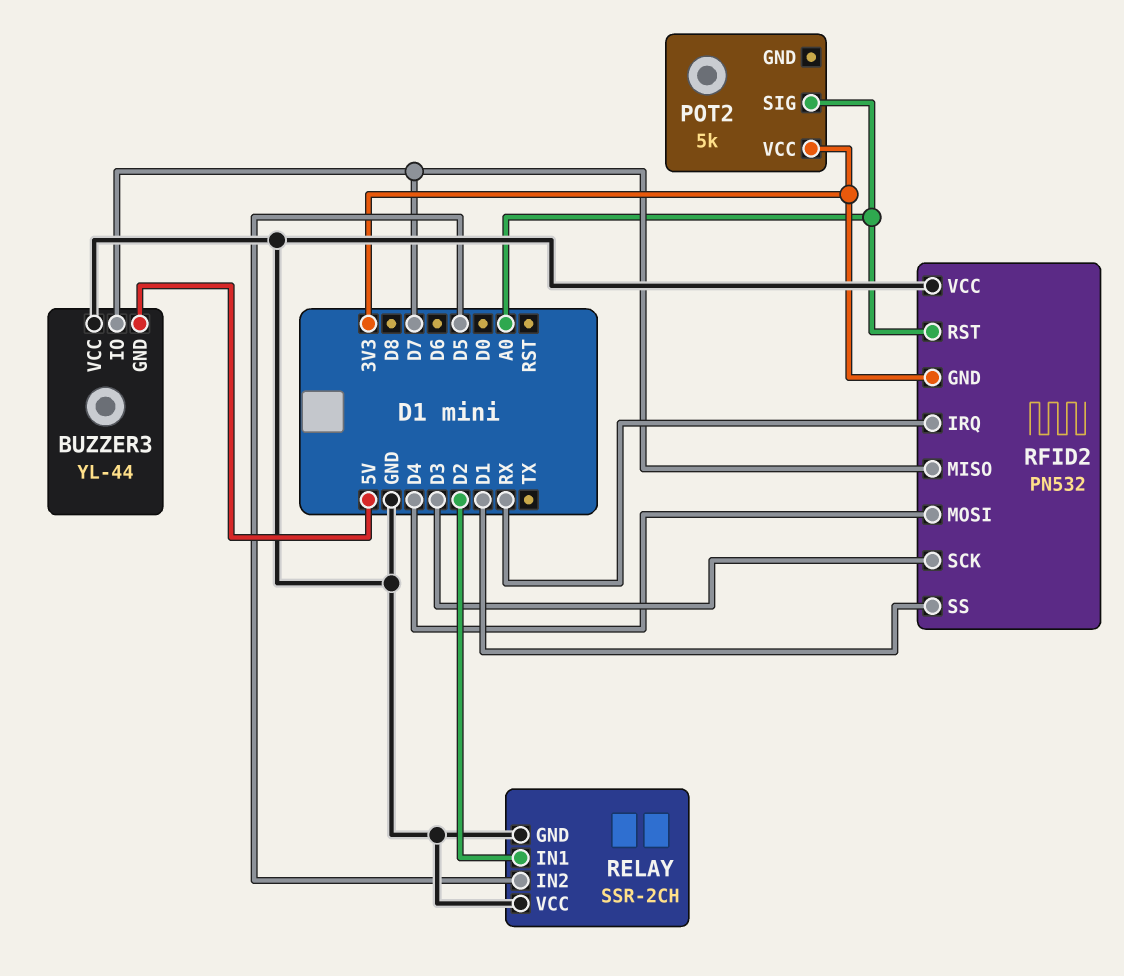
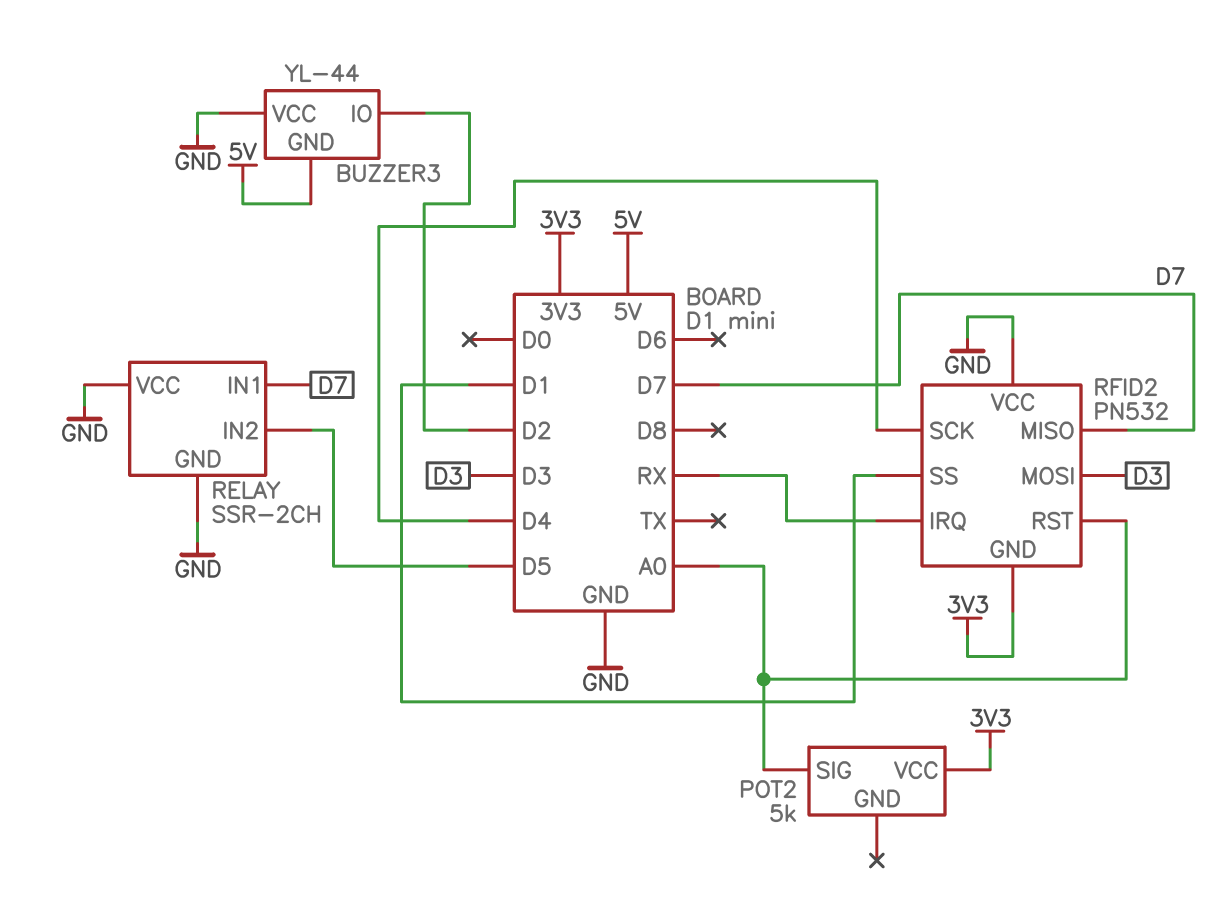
BUZZER3 pin IO: D7 -> D2
RELAY pin IN1: D2 -> D7
RFID2 pin MOSI: D4 -> D3
RFID2 pin SCK: D3 -> D4

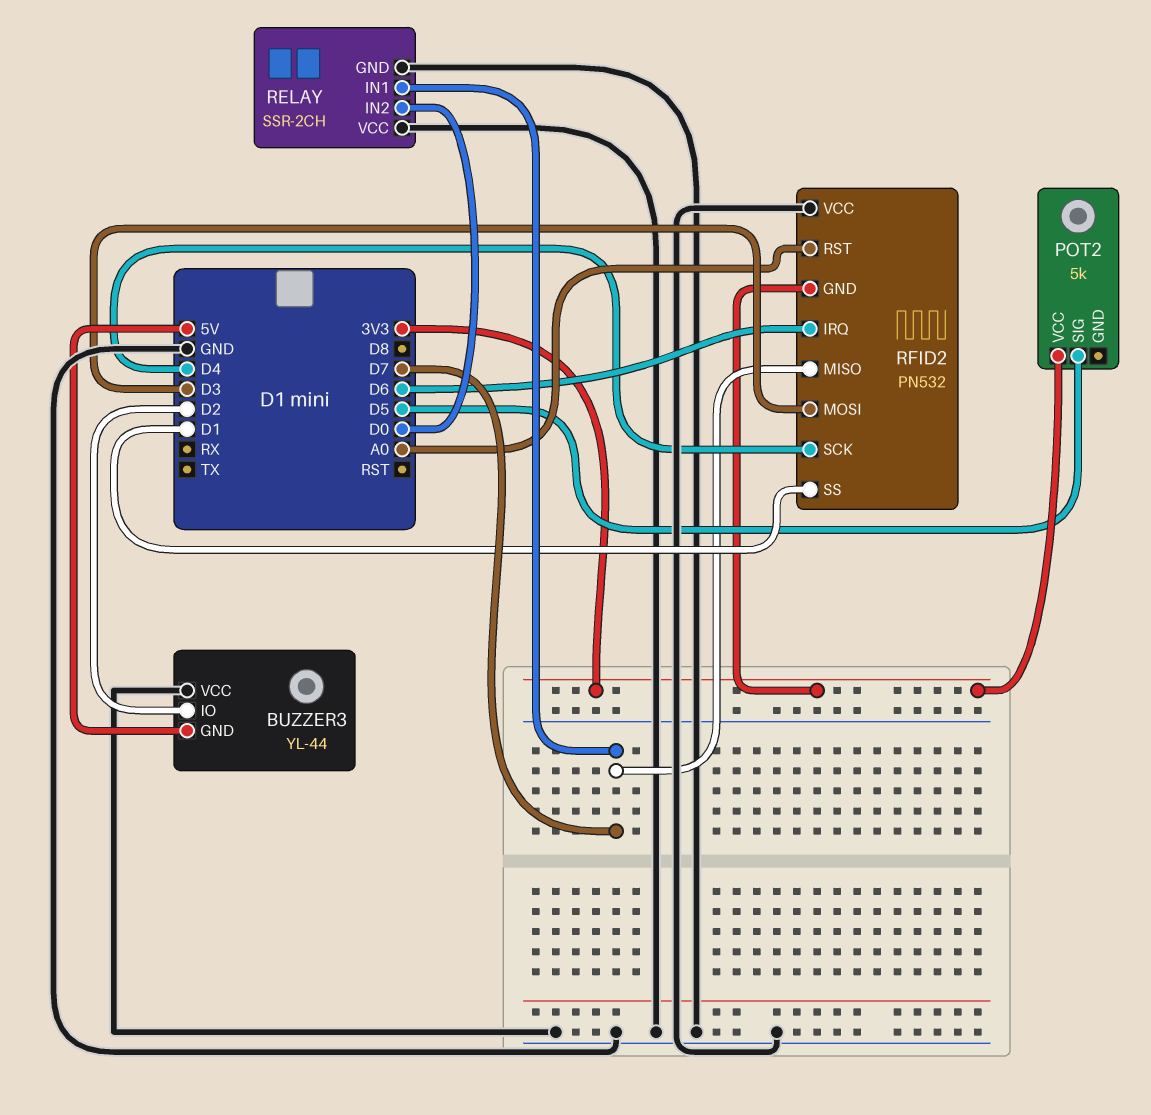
POT2 pin SIG: A0 -> D5
RELAY pin IN2: D5 -> D0
RFID2 pin IRQ: RX -> D6

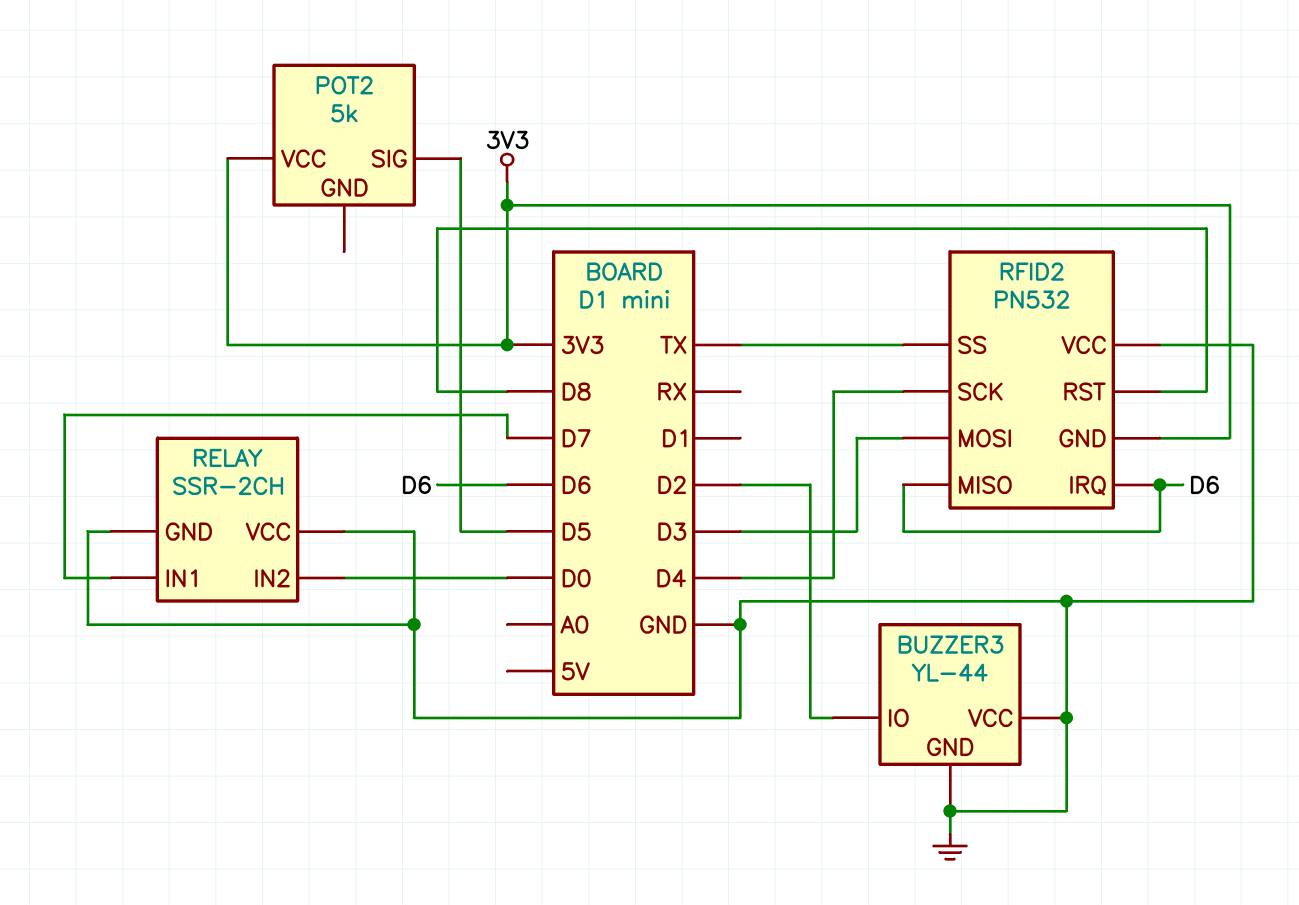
BUZZER3 pin GND: 5V -> GND
RFID2 pin MISO: D7 -> D6
RFID2 pin RST: A0 -> D8
RFID2 pin SS: D1 -> TX

